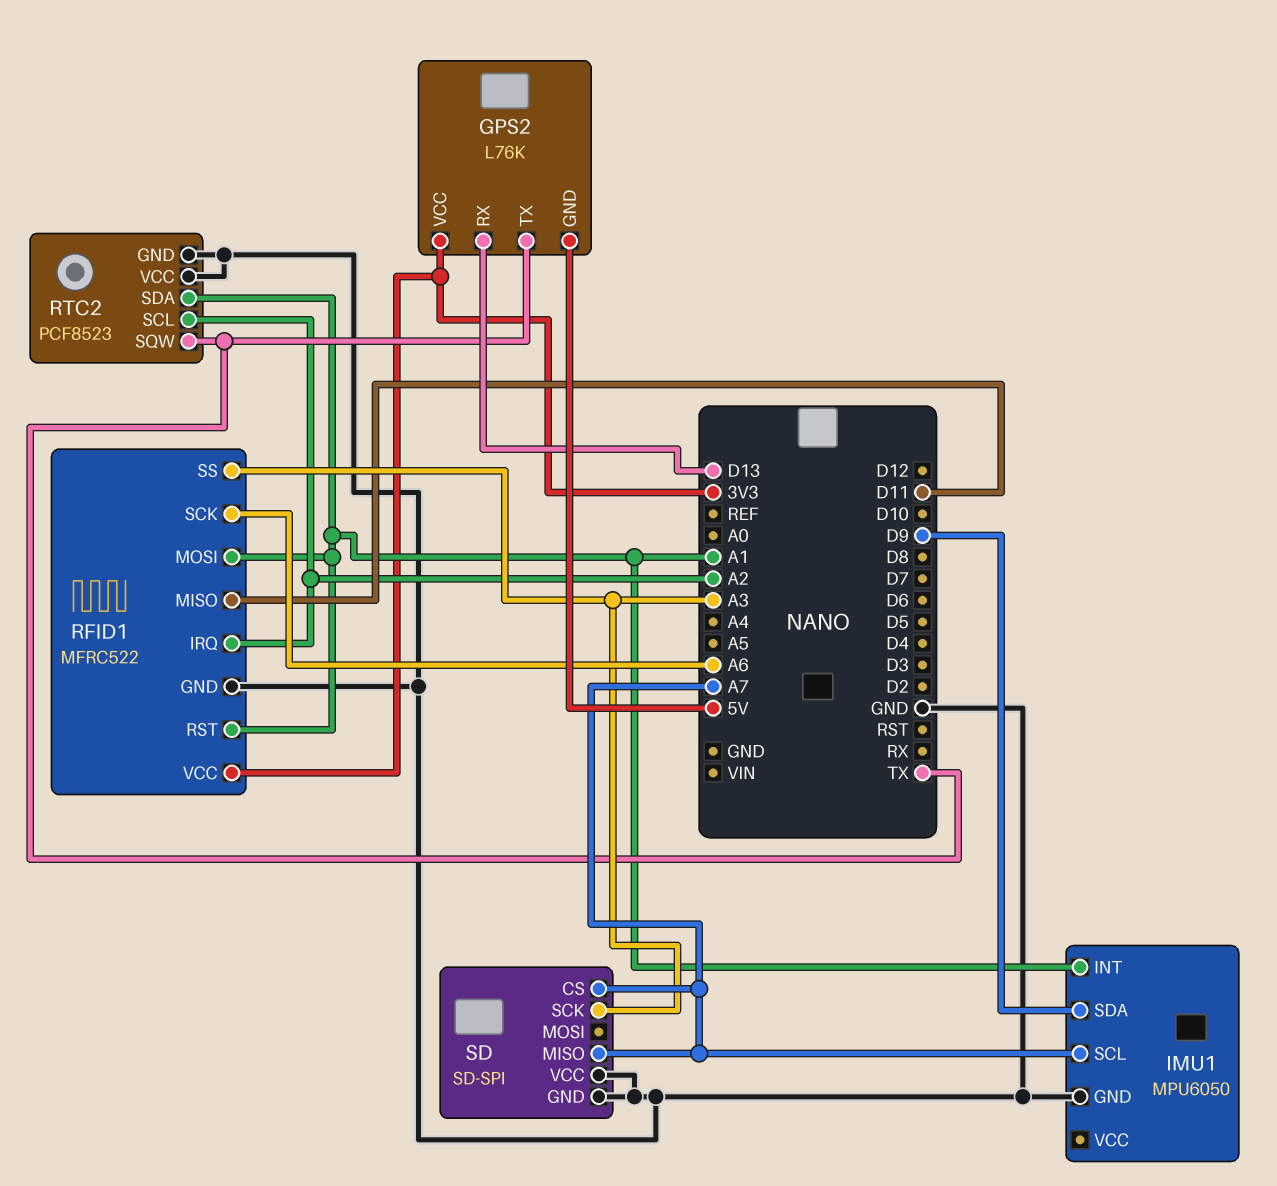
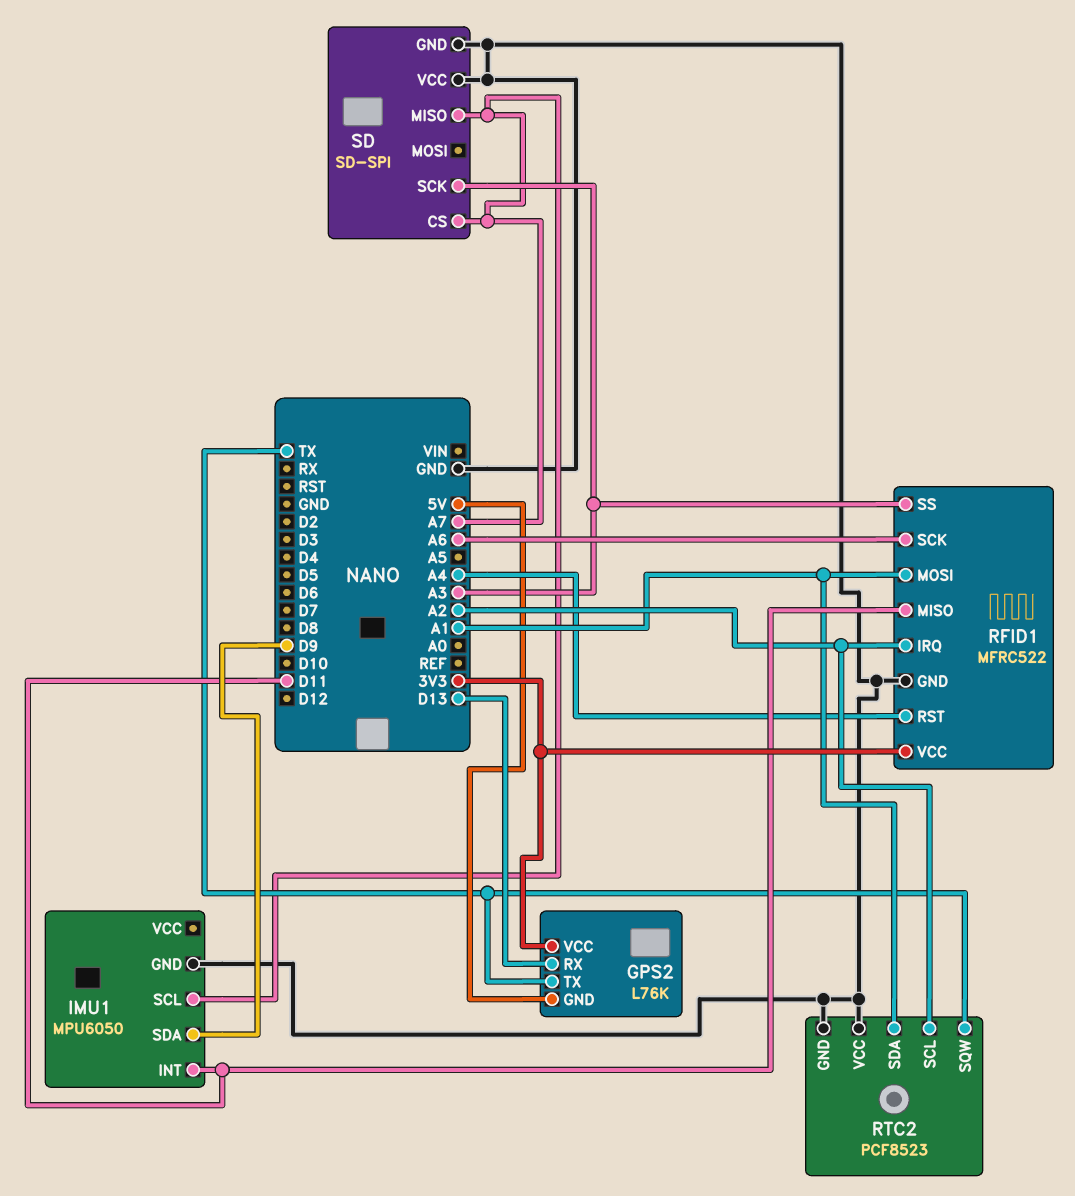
IMU1 pin INT: A1 -> D11
RFID1 pin RST: A1 -> A4

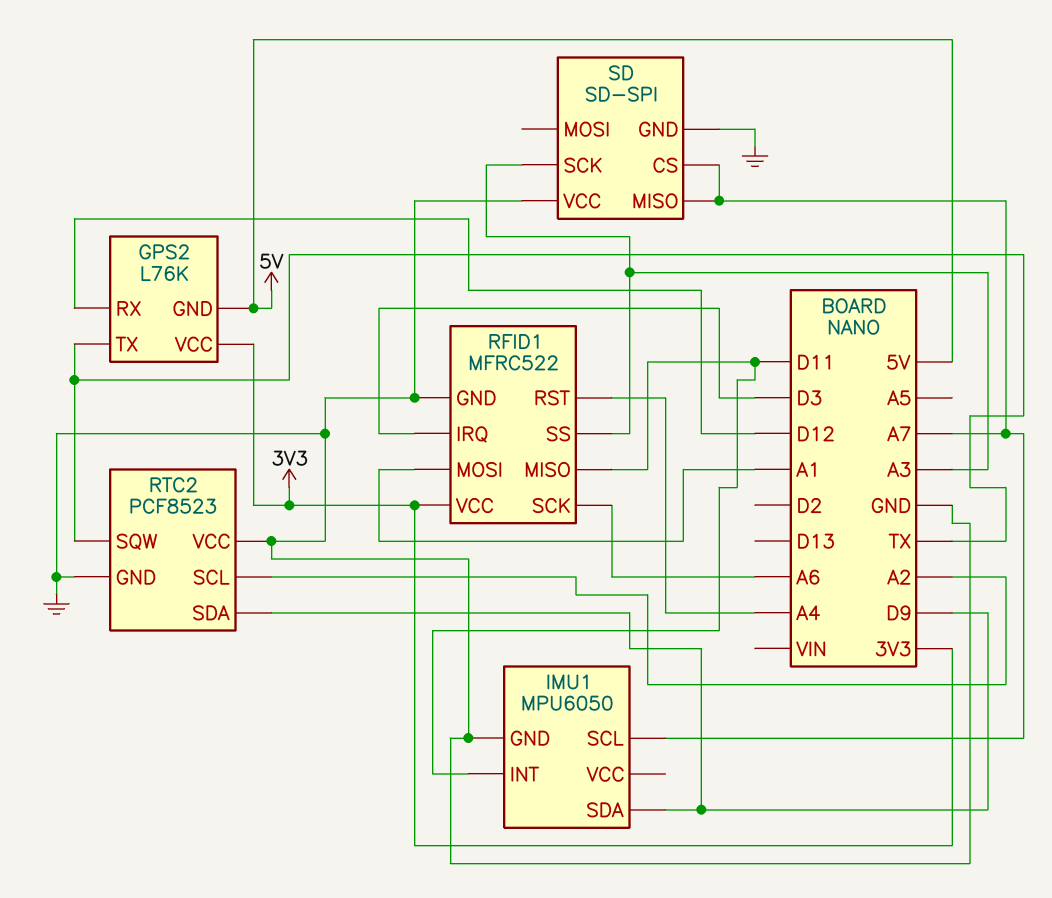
GPS2 pin RX: D13 -> D12
RFID1 pin IRQ: A2 -> D3
RTC2 pin SDA: A1 -> D9

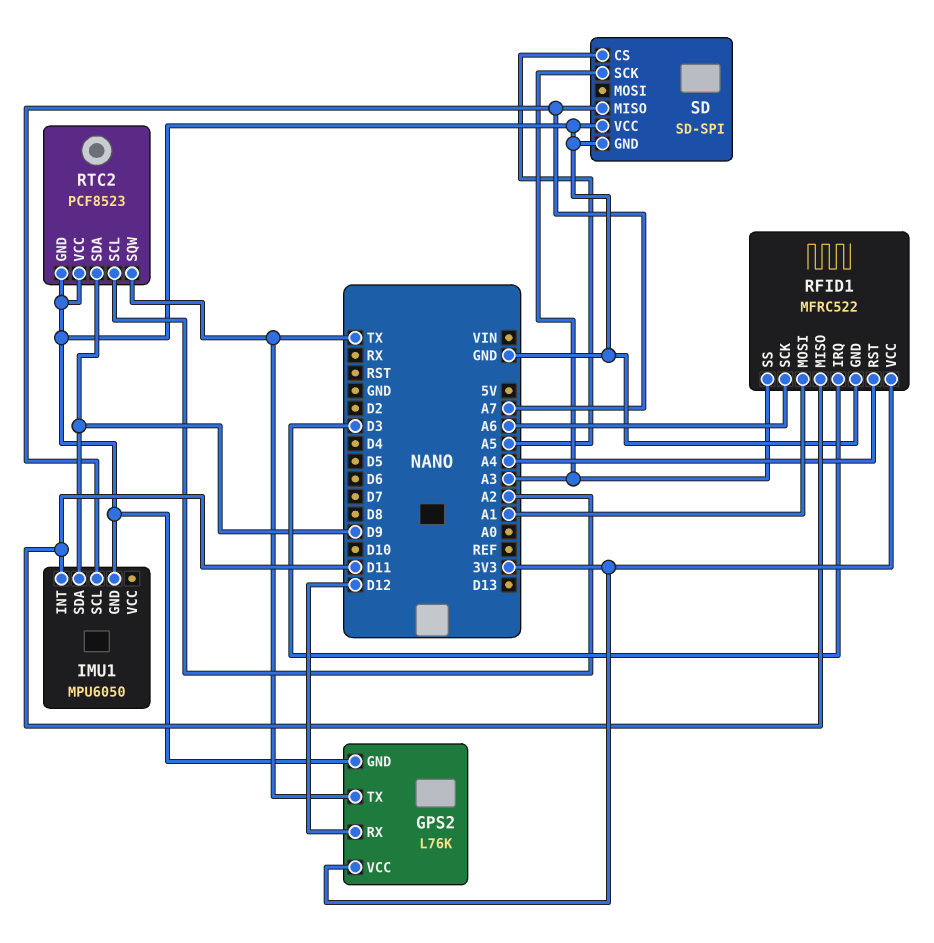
GPS2 pin GND: 5V -> GND
SD pin CS: A7 -> A5

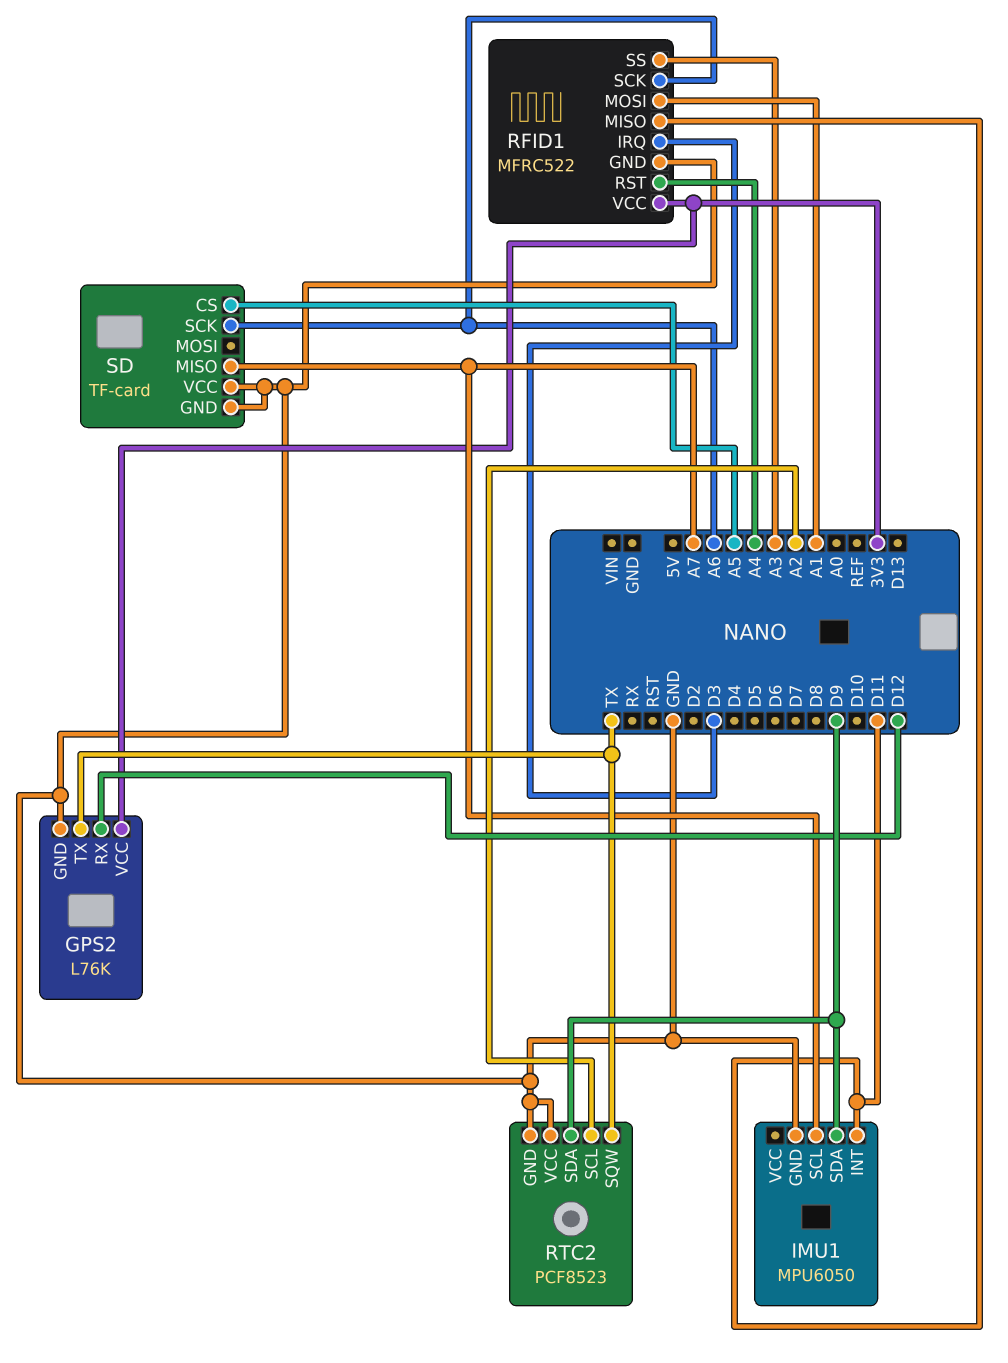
SD: SD-SPI -> TF-card
SD pin SCK: A3 -> A6

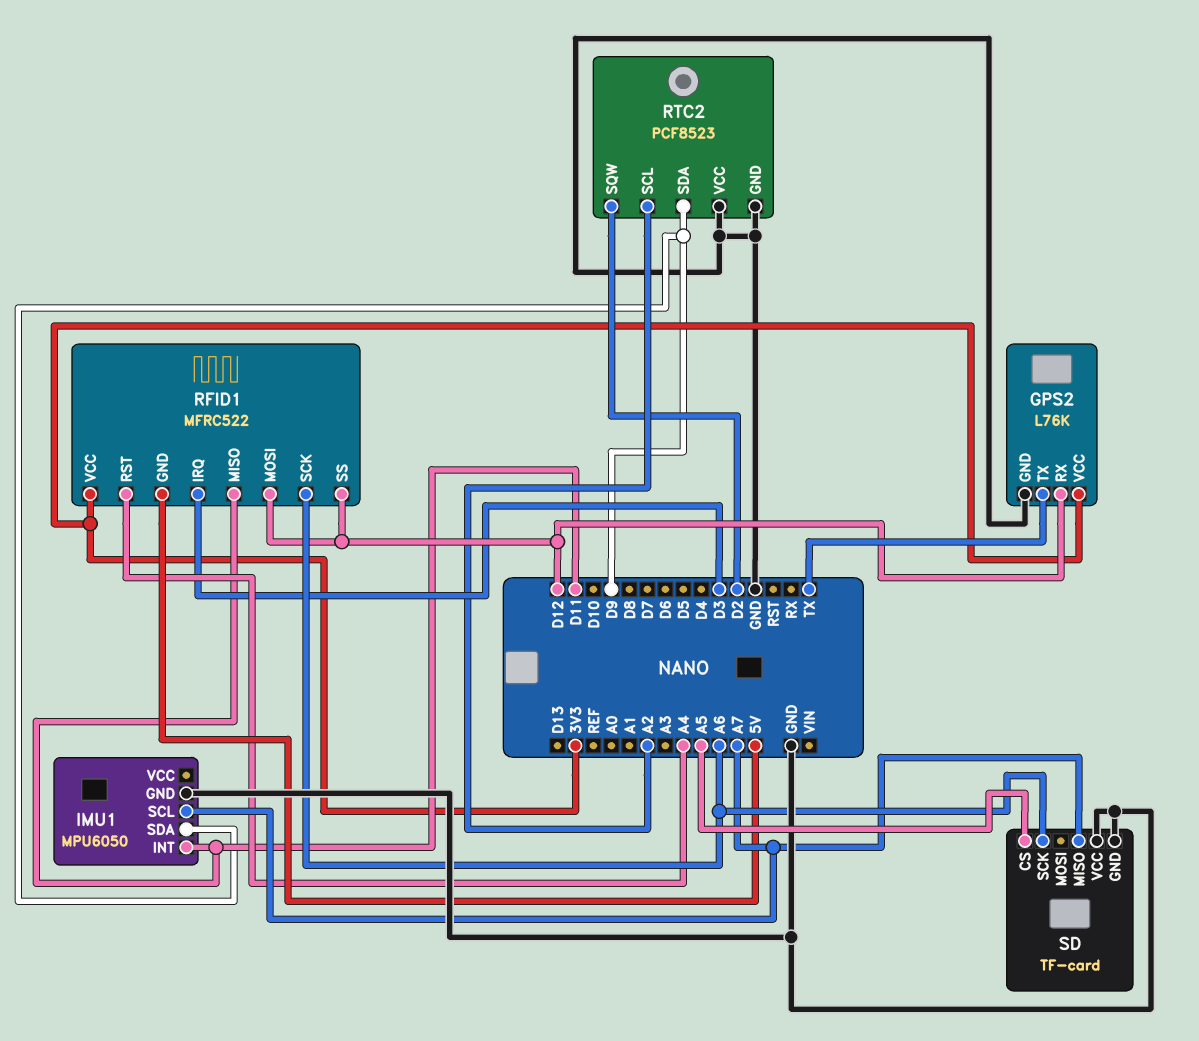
RFID1 pin GND: GND -> 5V
RFID1 pin MOSI: A1 -> D12
RFID1 pin SS: A3 -> D12
RTC2 pin SQW: TX -> D2

